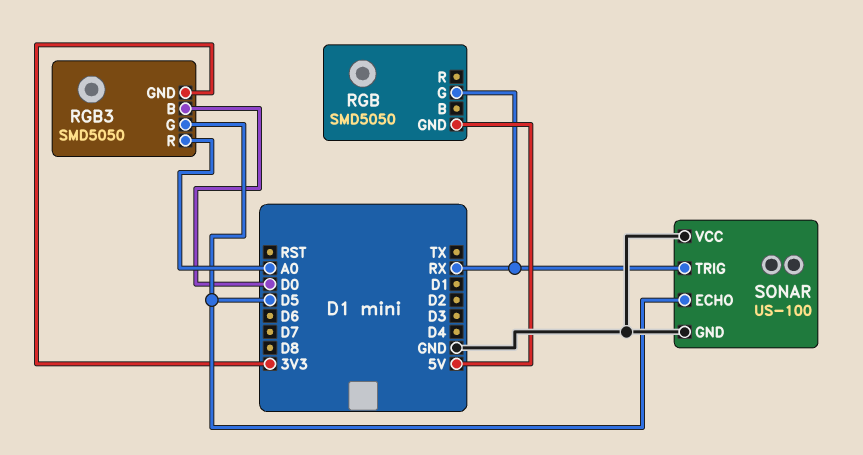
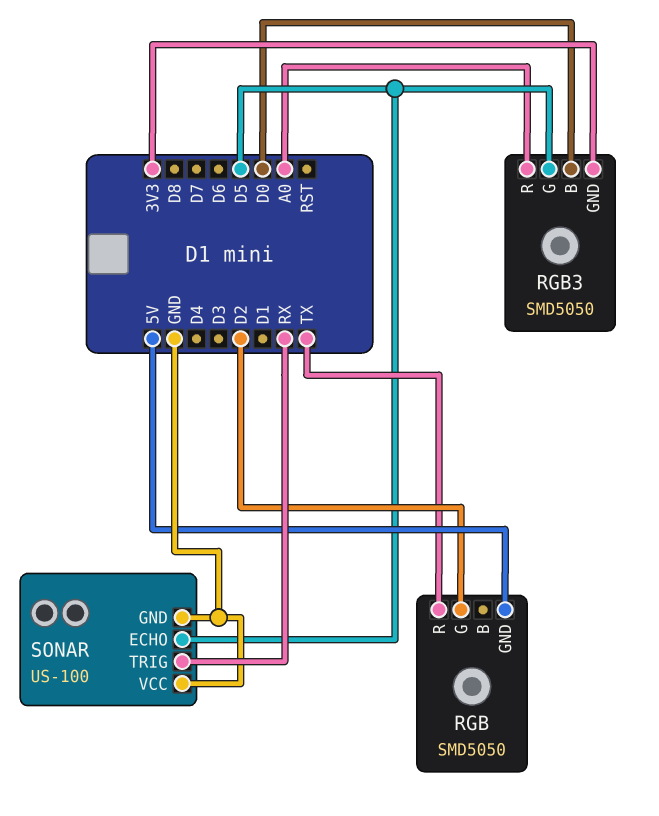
RGB pin G: RX -> D2
RGB pin R: none -> TX

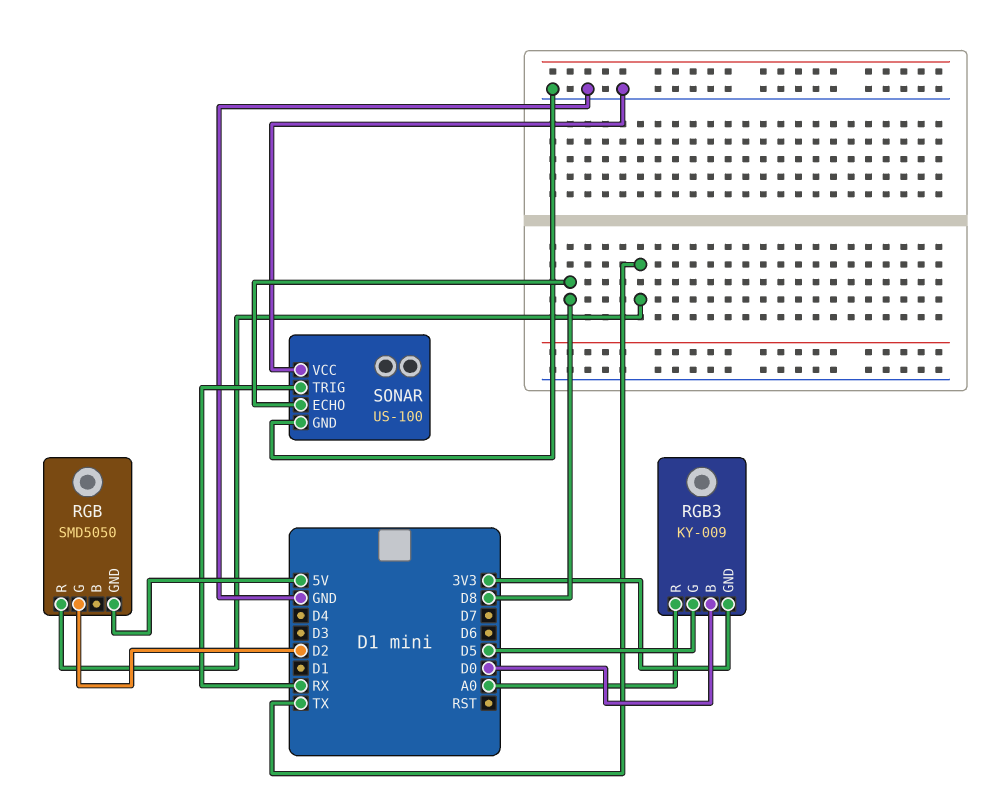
RGB3: SMD5050 -> KY-009
SONAR pin ECHO: D5 -> D8

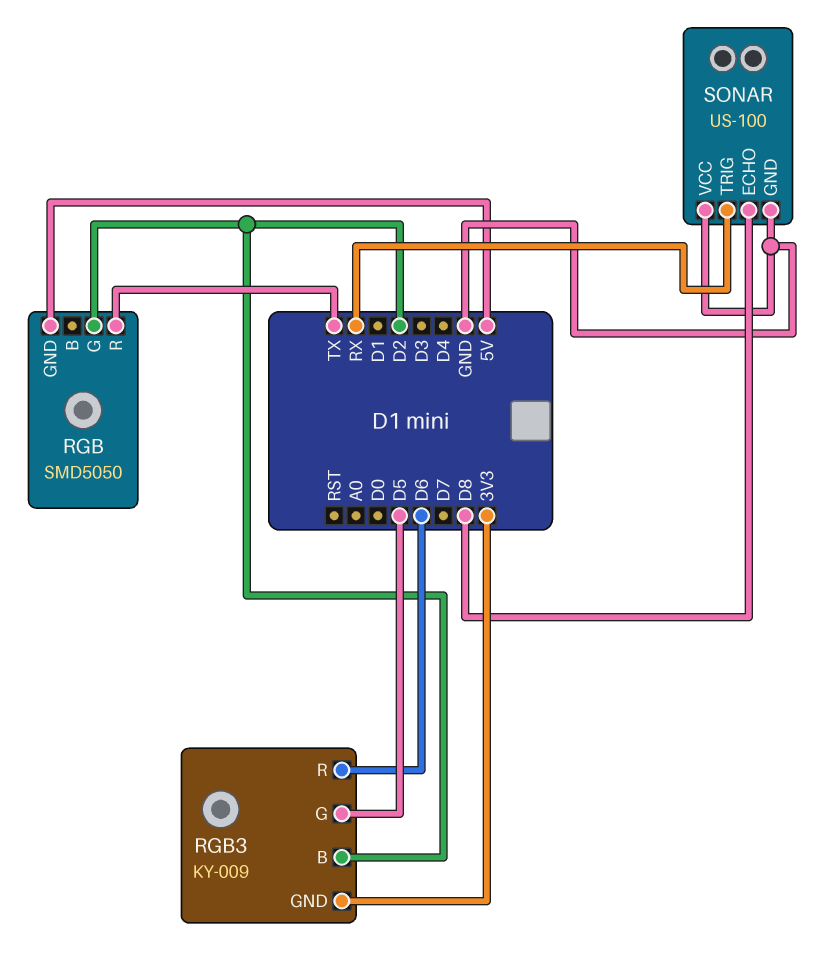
RGB3 pin B: D0 -> D2
RGB3 pin R: A0 -> D6

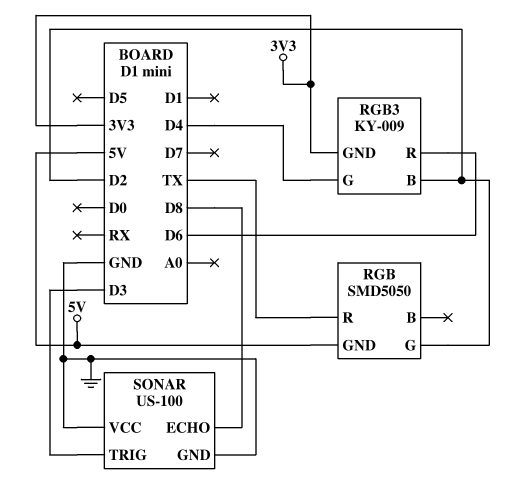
RGB3 pin G: D5 -> D4
SONAR pin TRIG: RX -> D3

